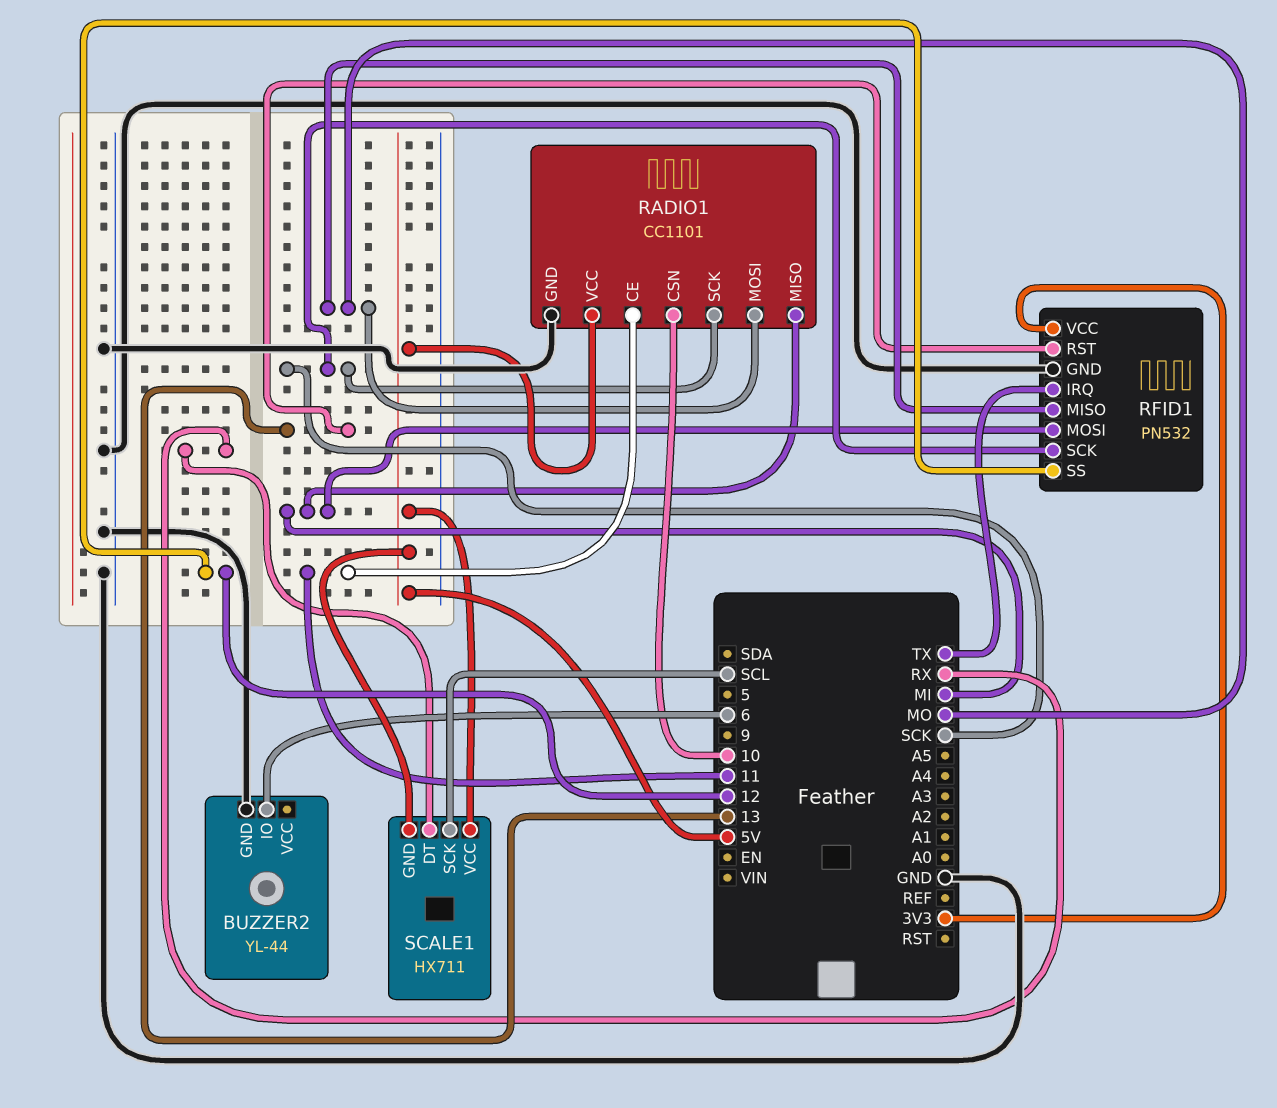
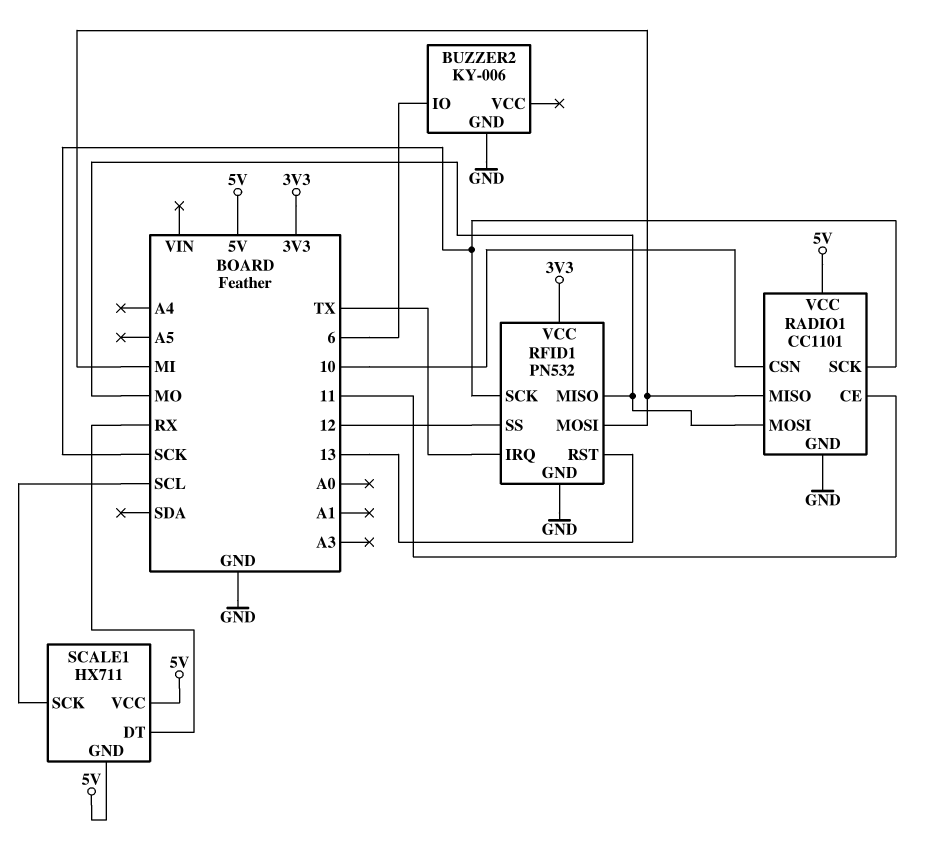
BUZZER2: YL-44 -> KY-006

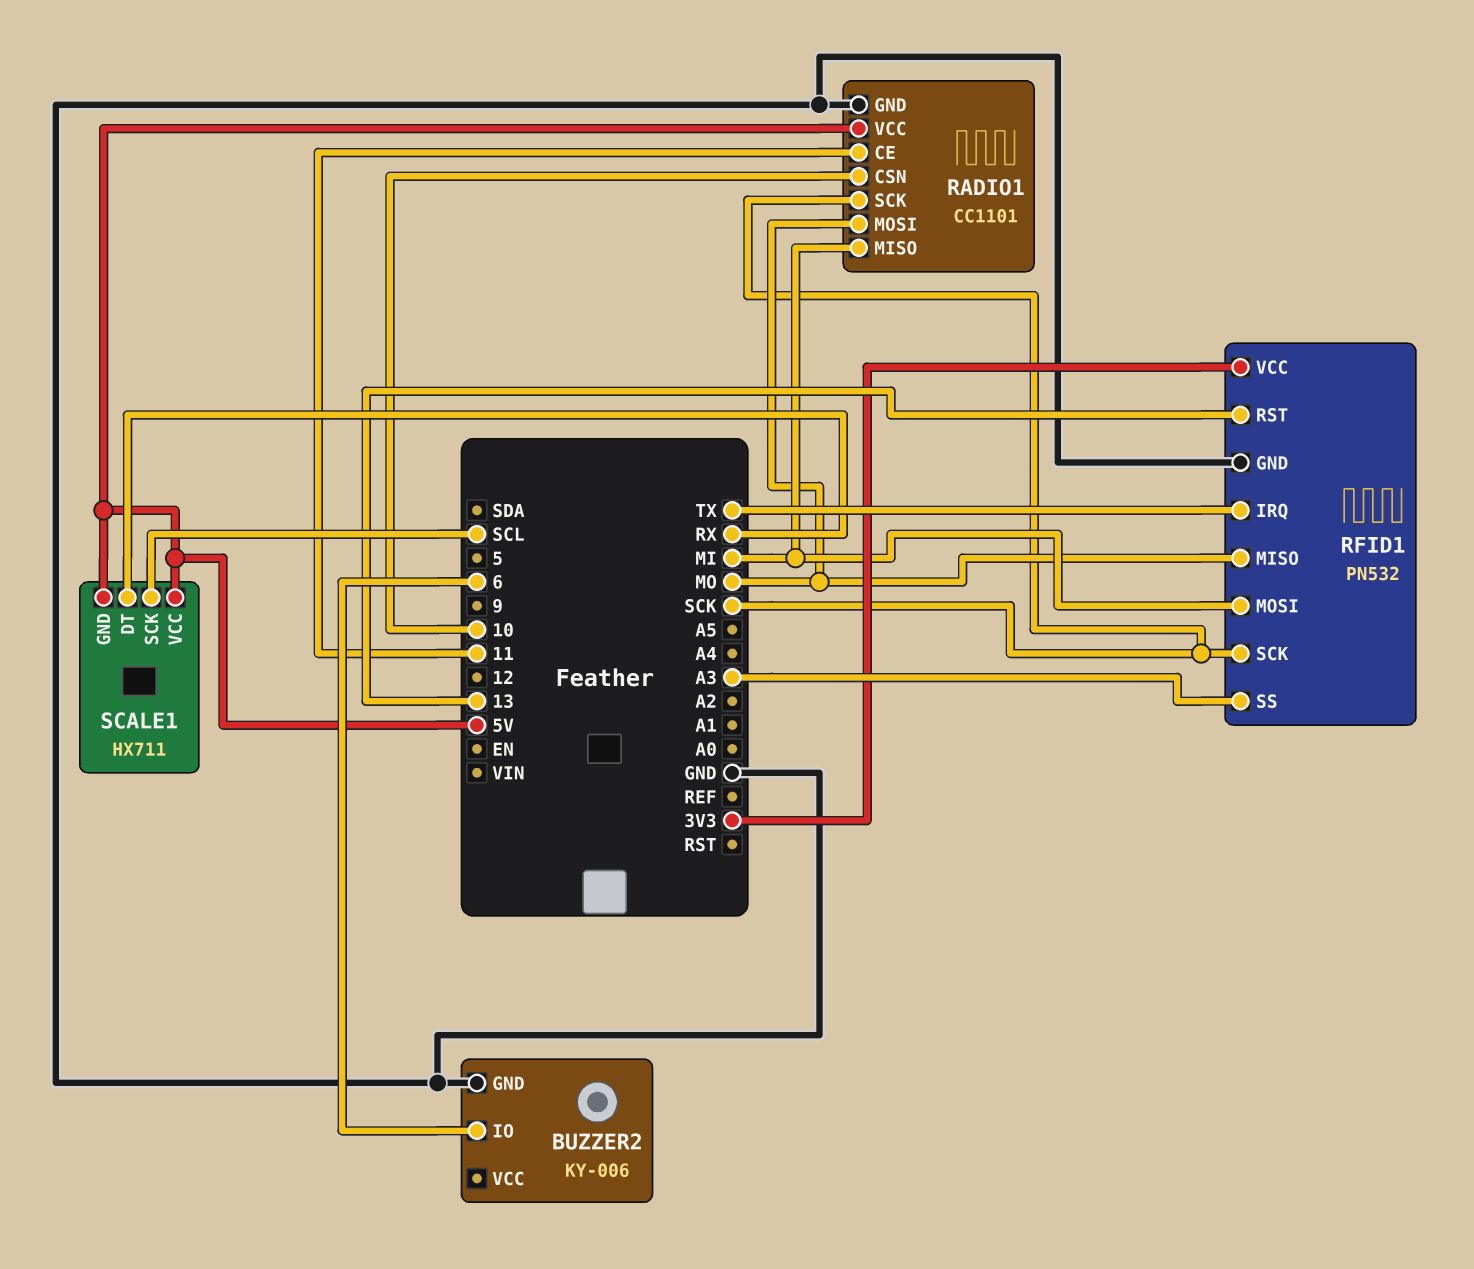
RFID1 pin SS: 12 -> A3

